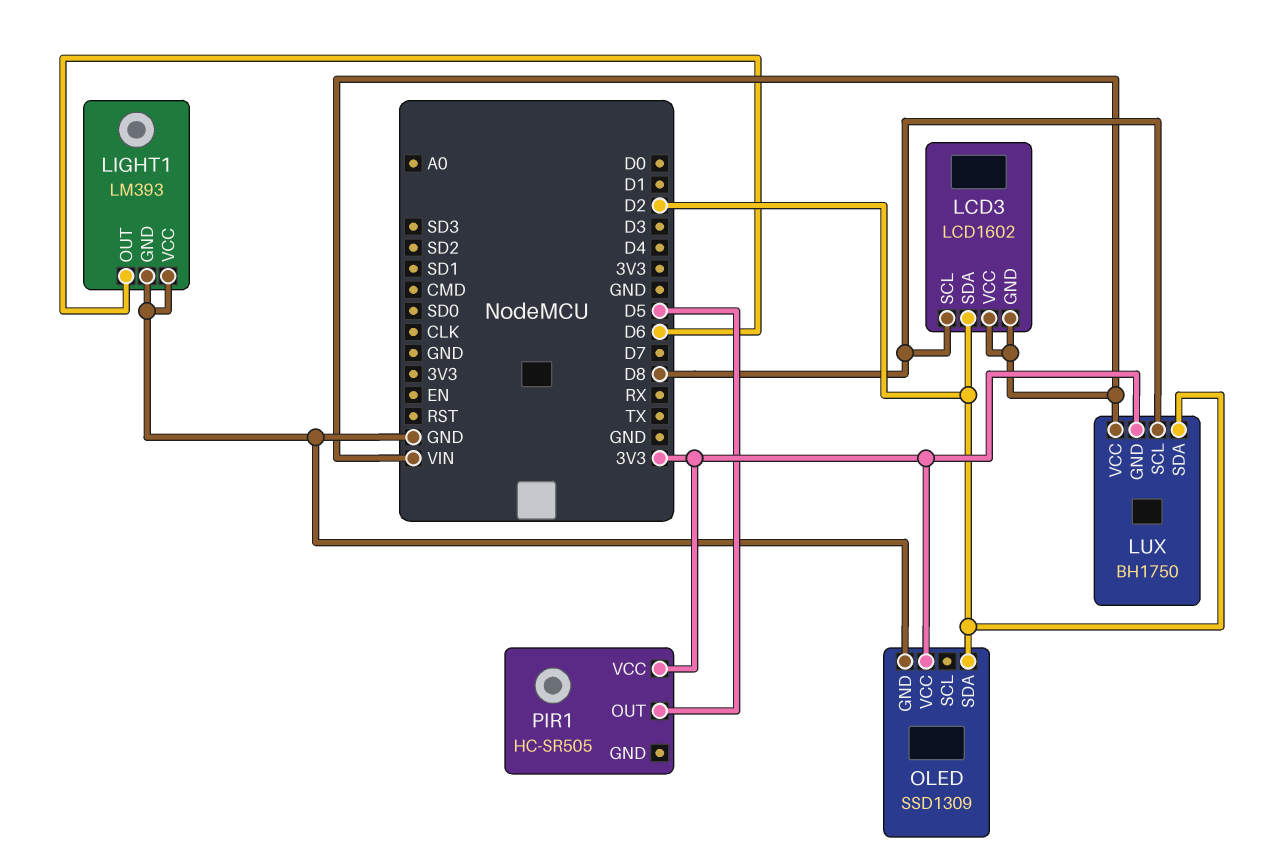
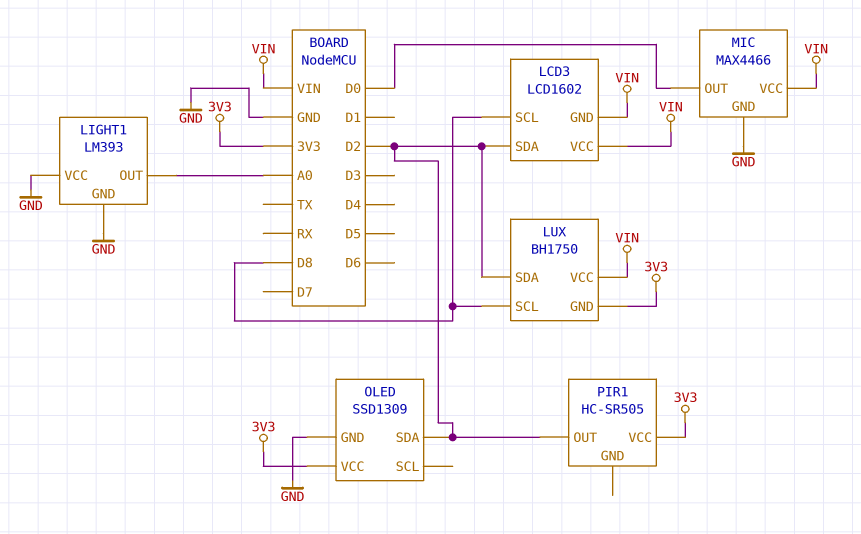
LIGHT1 pin OUT: D6 -> A0
MIC: none -> MAX4466
MIC pin GND: none -> GND
MIC pin OUT: none -> D0
MIC pin VCC: none -> VIN
PIR1 pin OUT: D5 -> D2

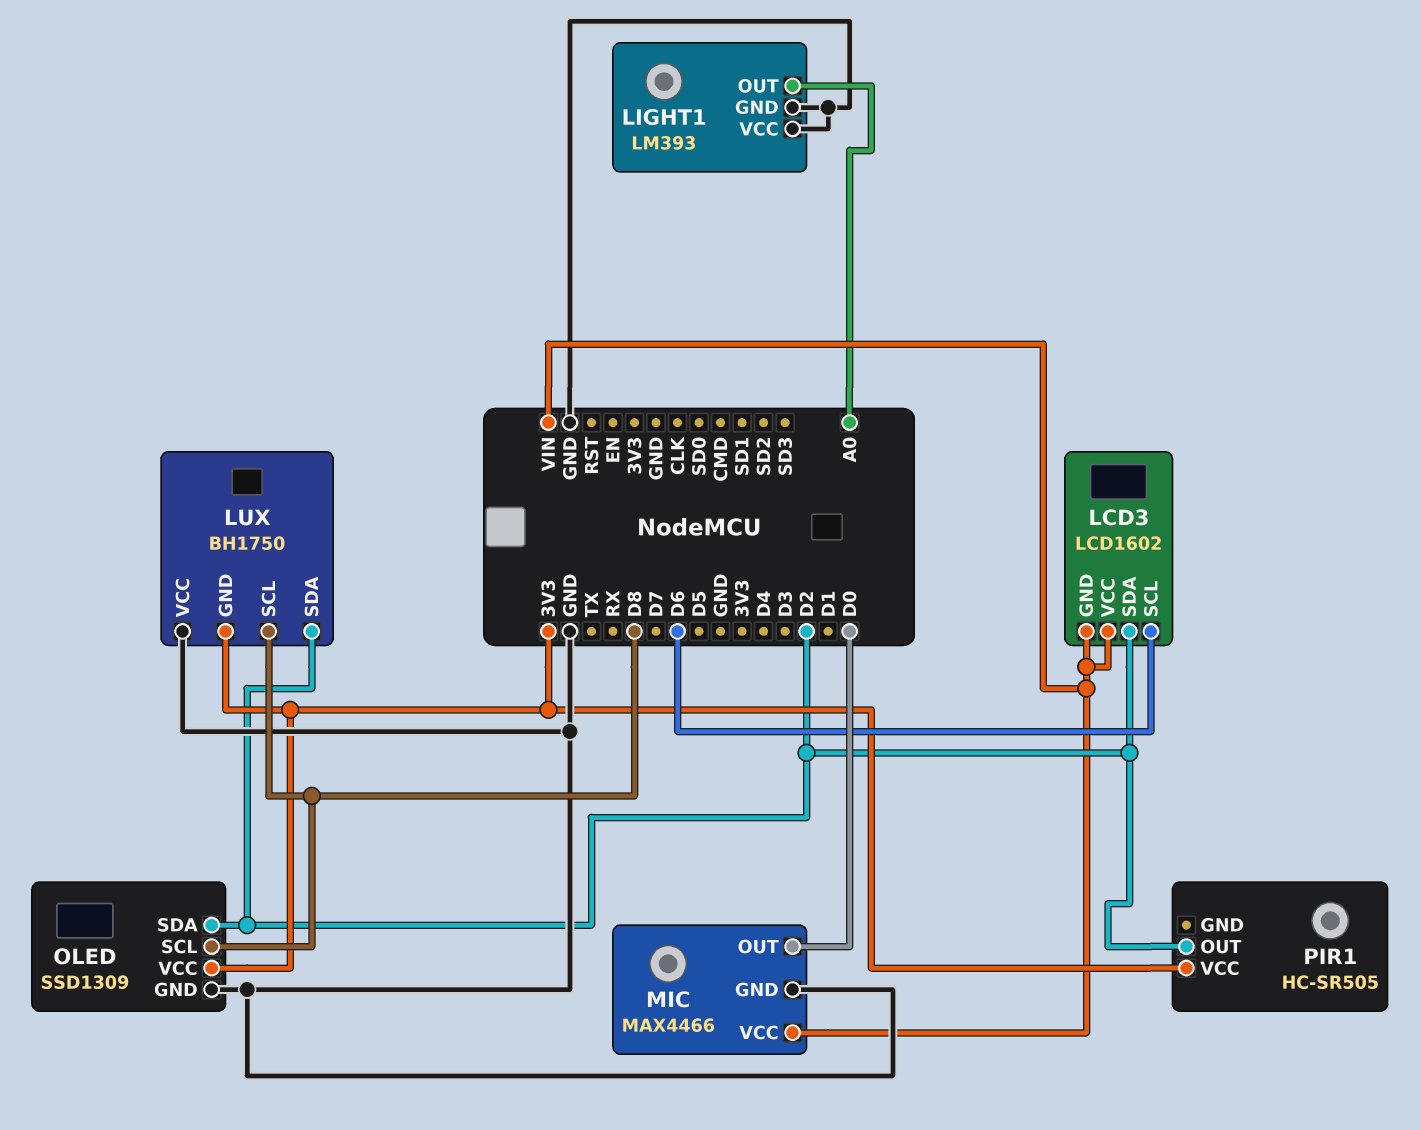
LCD3 pin SCL: D8 -> D6
LUX pin VCC: VIN -> GND
OLED pin SCL: none -> D8

